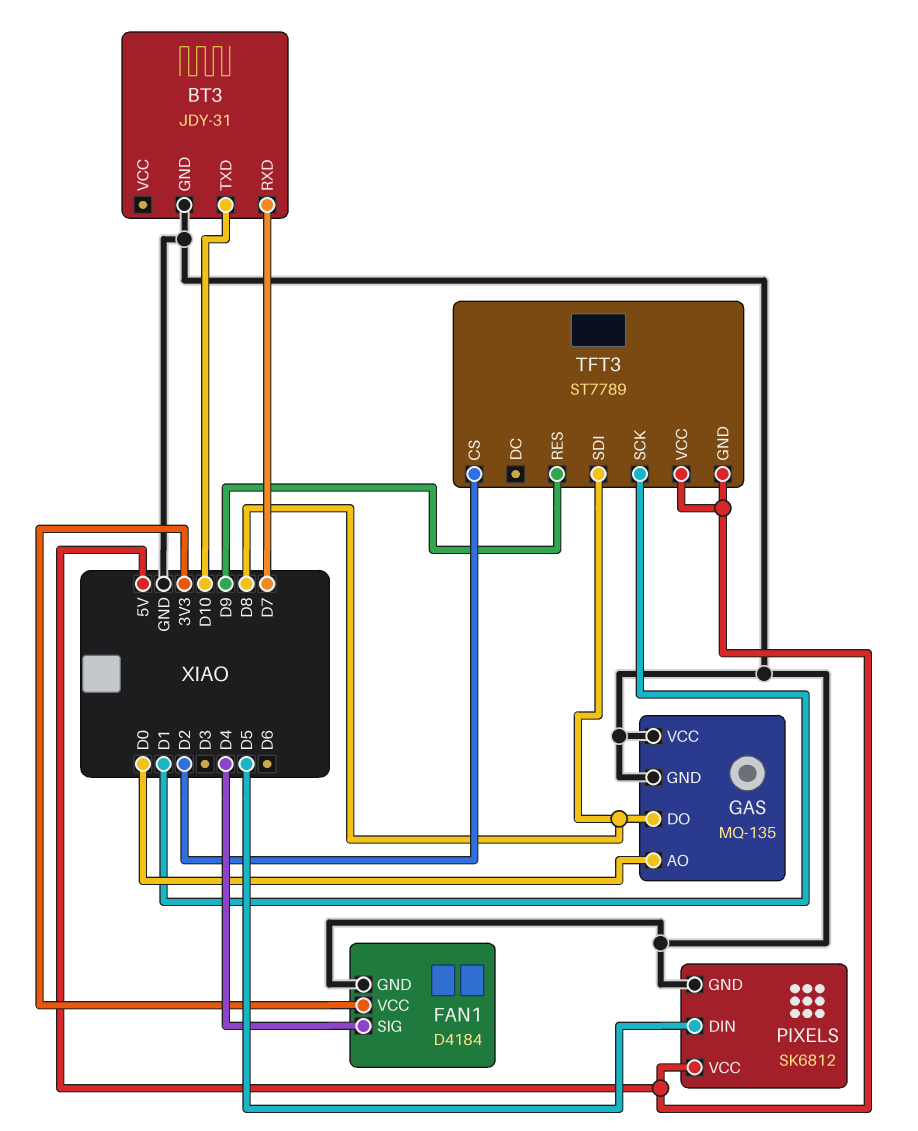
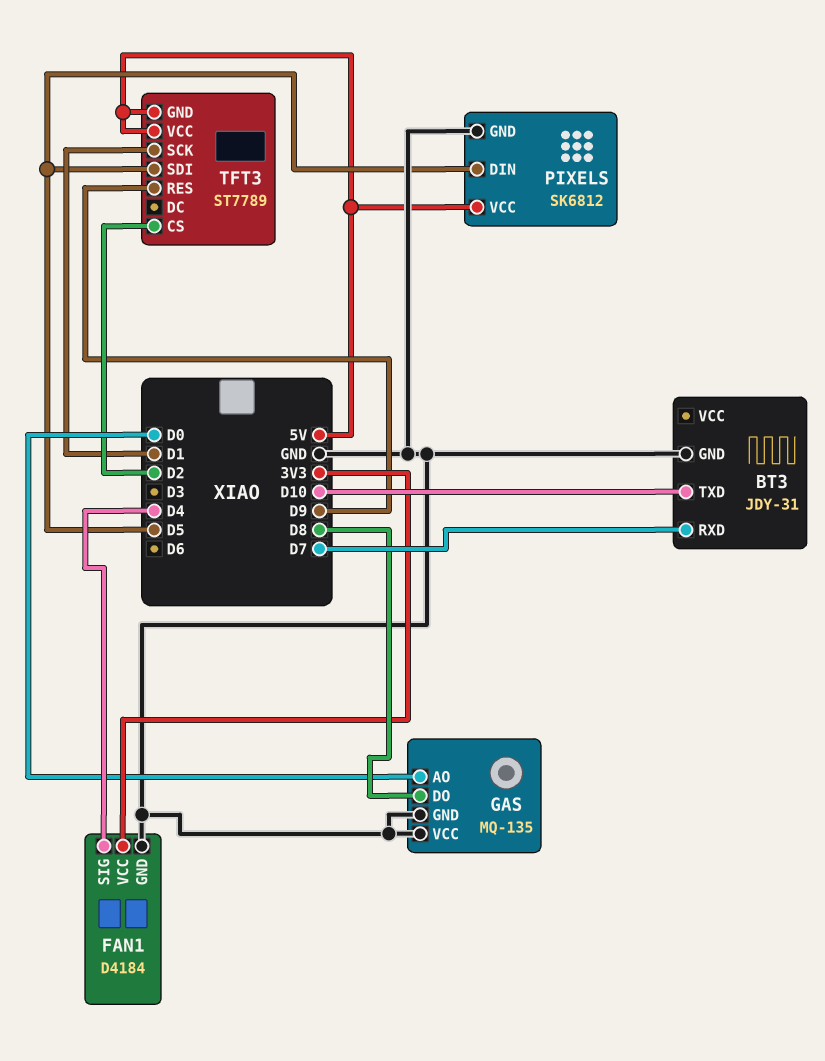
TFT3 pin SDI: D8 -> D5

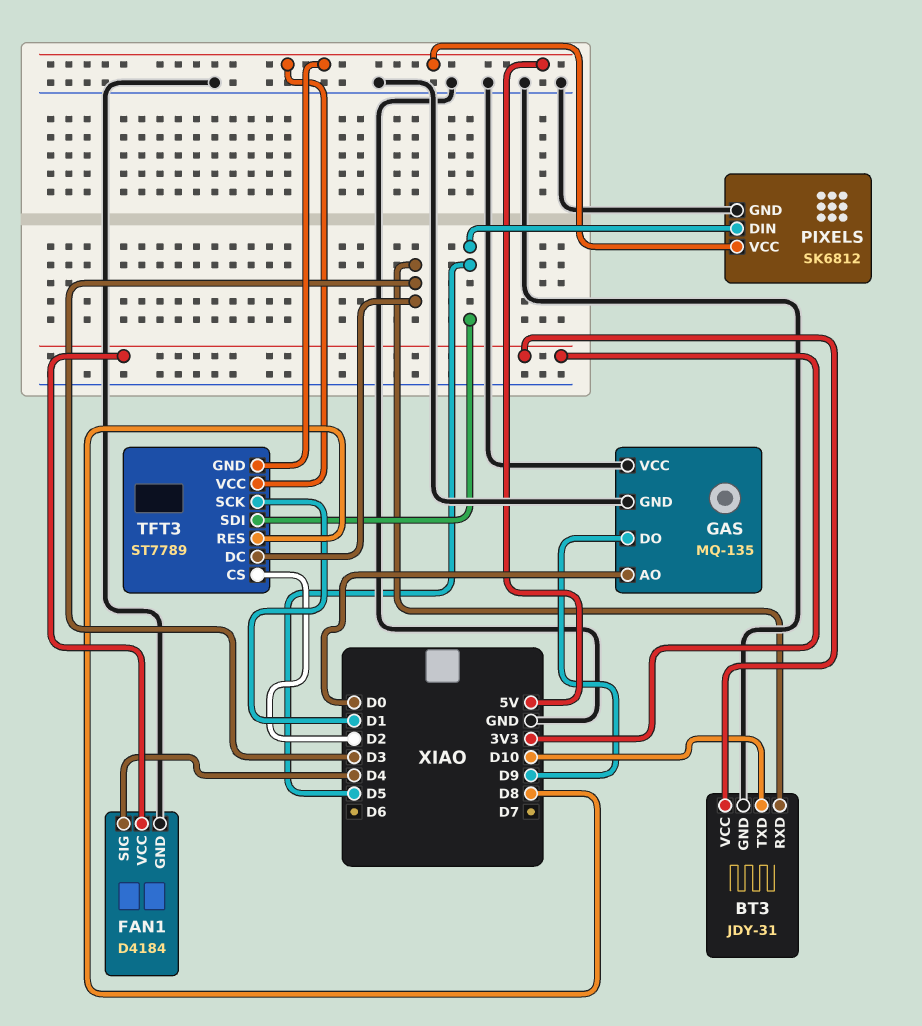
BT3 pin RXD: D7 -> D3
BT3 pin VCC: none -> 3V3
GAS pin DO: D8 -> D9
TFT3 pin DC: none -> D3
TFT3 pin RES: D9 -> D8

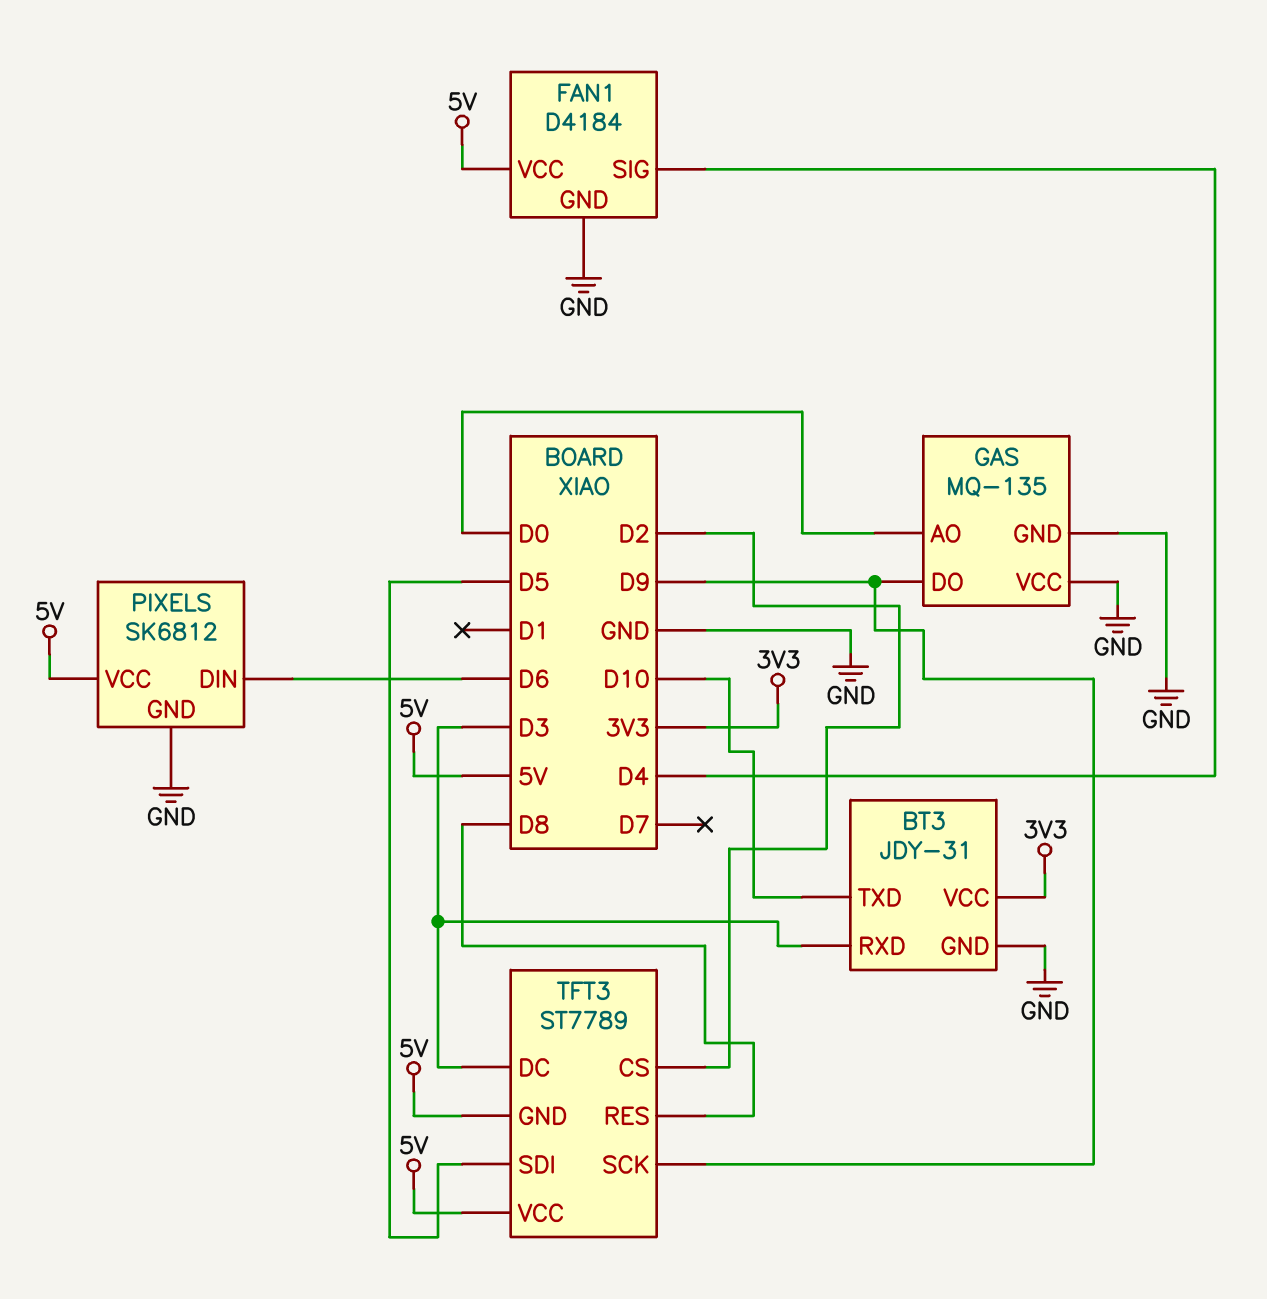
FAN1 pin VCC: 3V3 -> 5V
PIXELS pin DIN: D5 -> D6
TFT3 pin SCK: D1 -> D9

